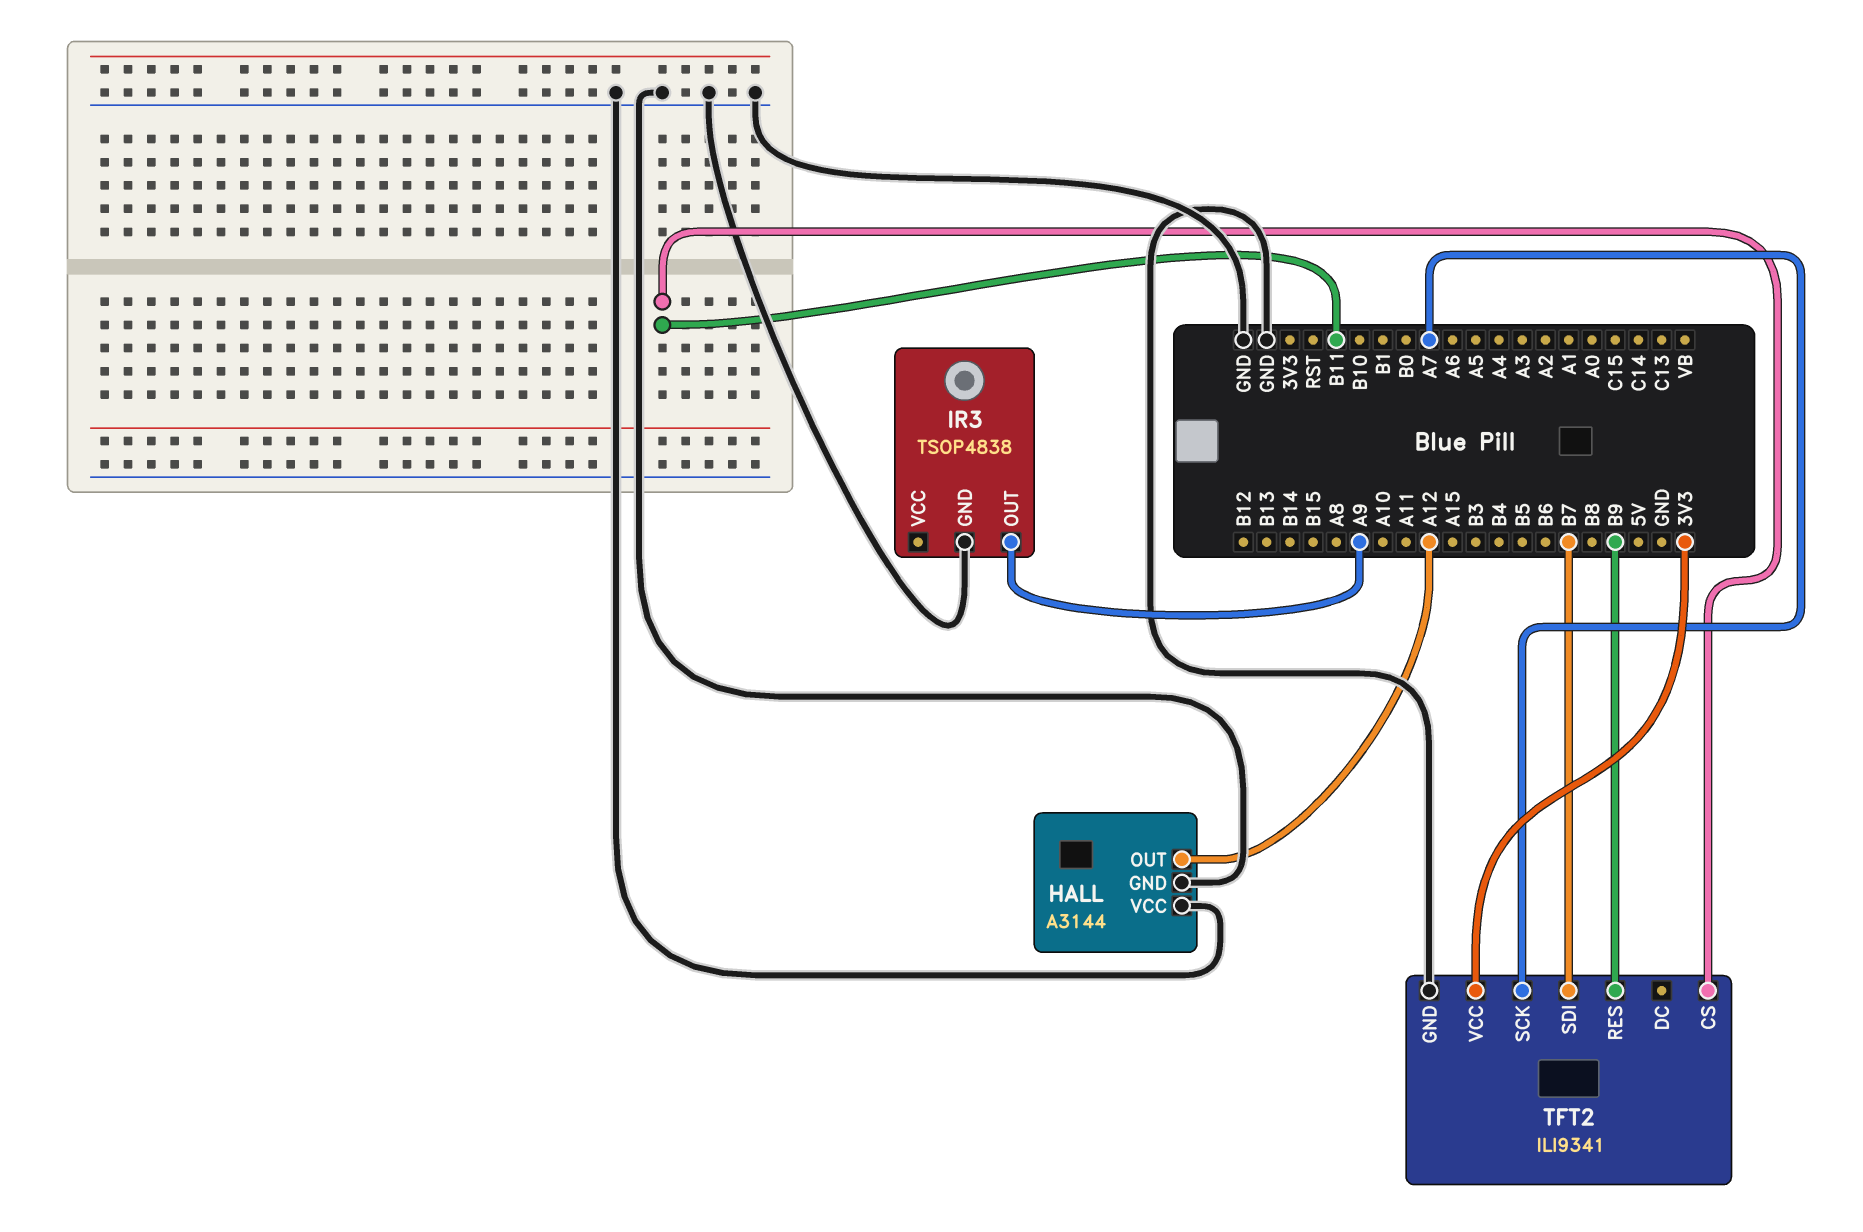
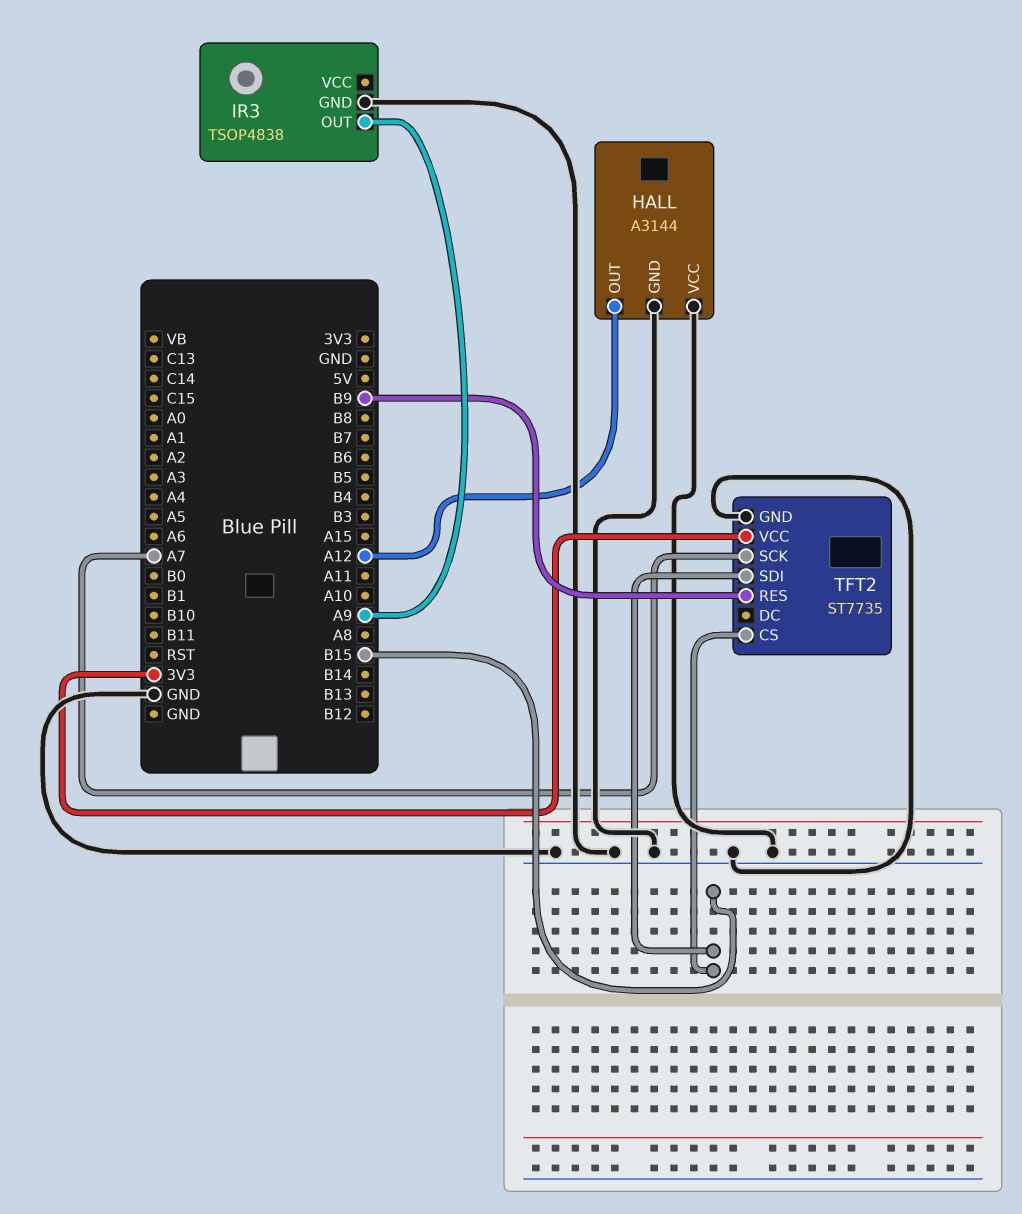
TFT2: ILI9341 -> ST7735
TFT2 pin CS: B11 -> B15
TFT2 pin SDI: B7 -> B15

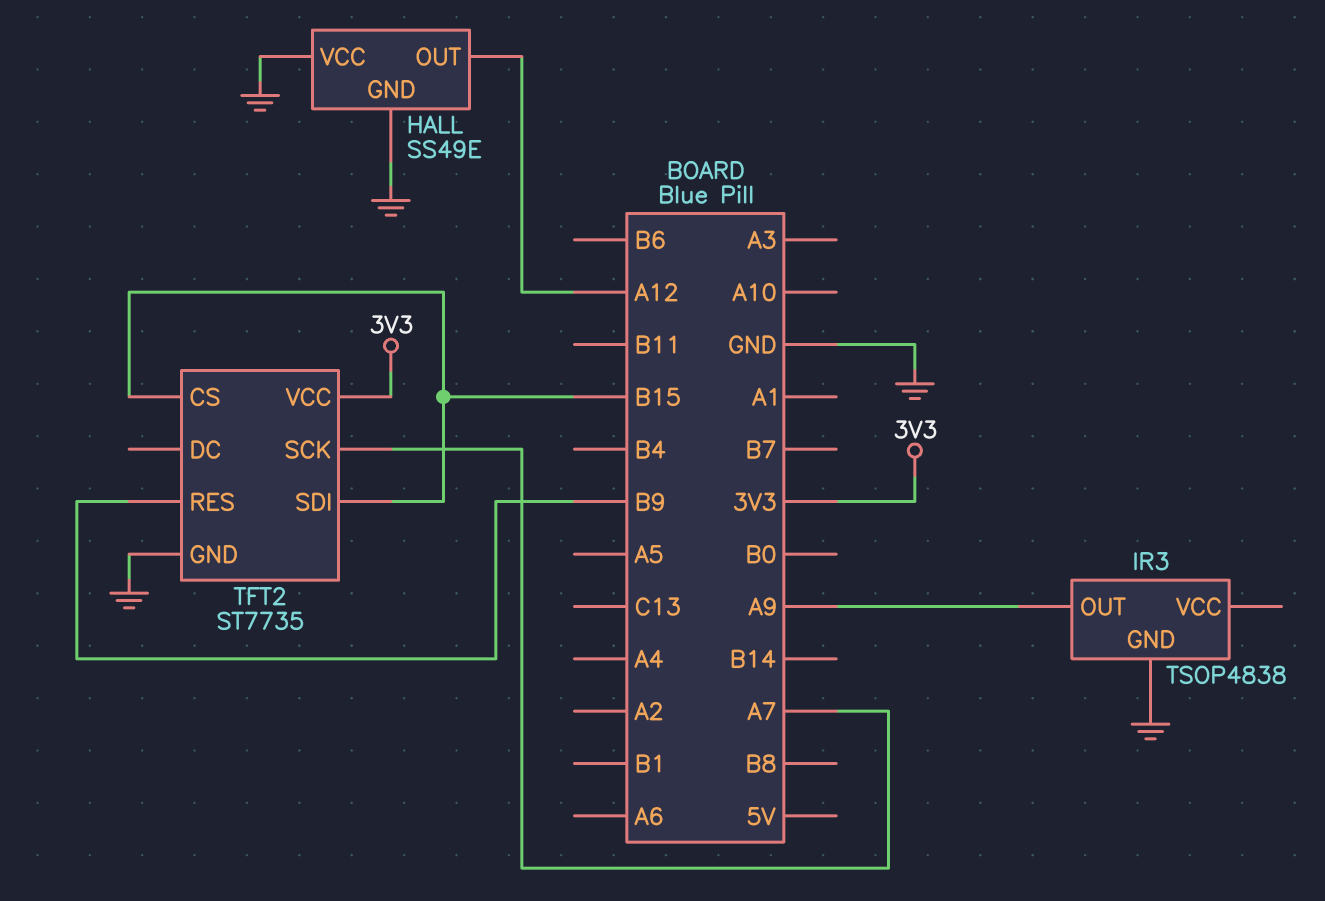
HALL: A3144 -> SS49E

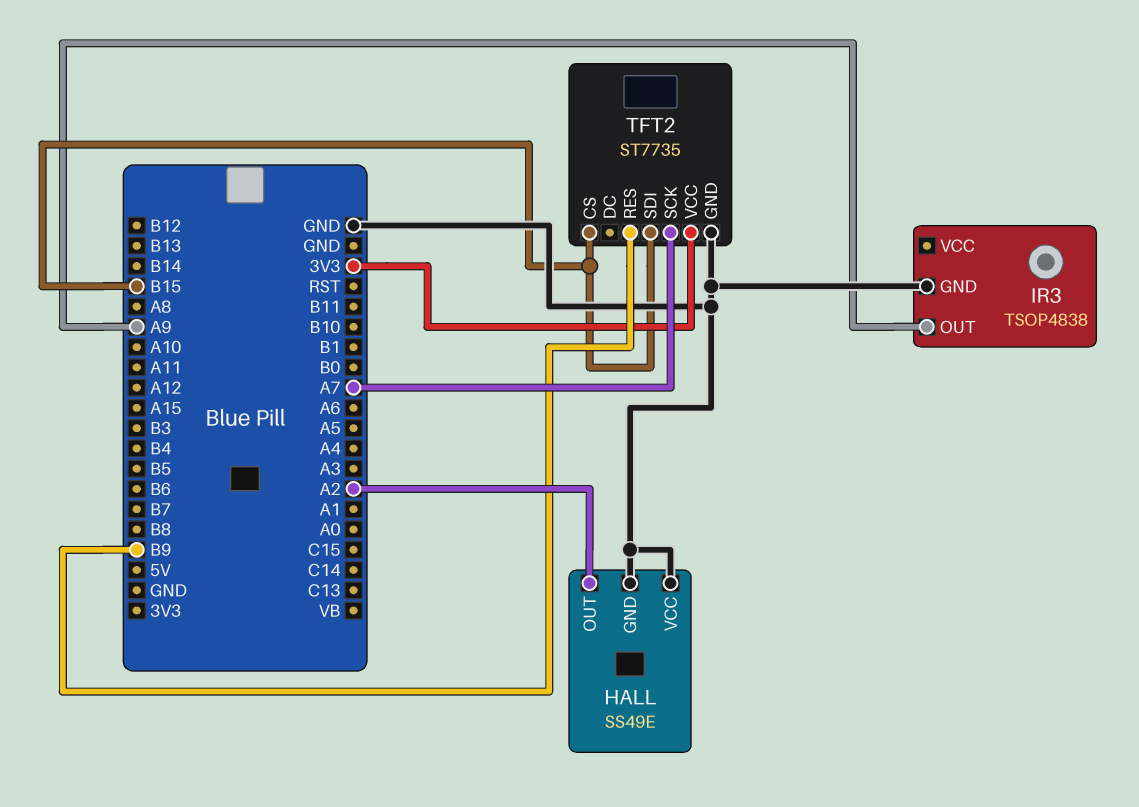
HALL pin OUT: A12 -> A2

